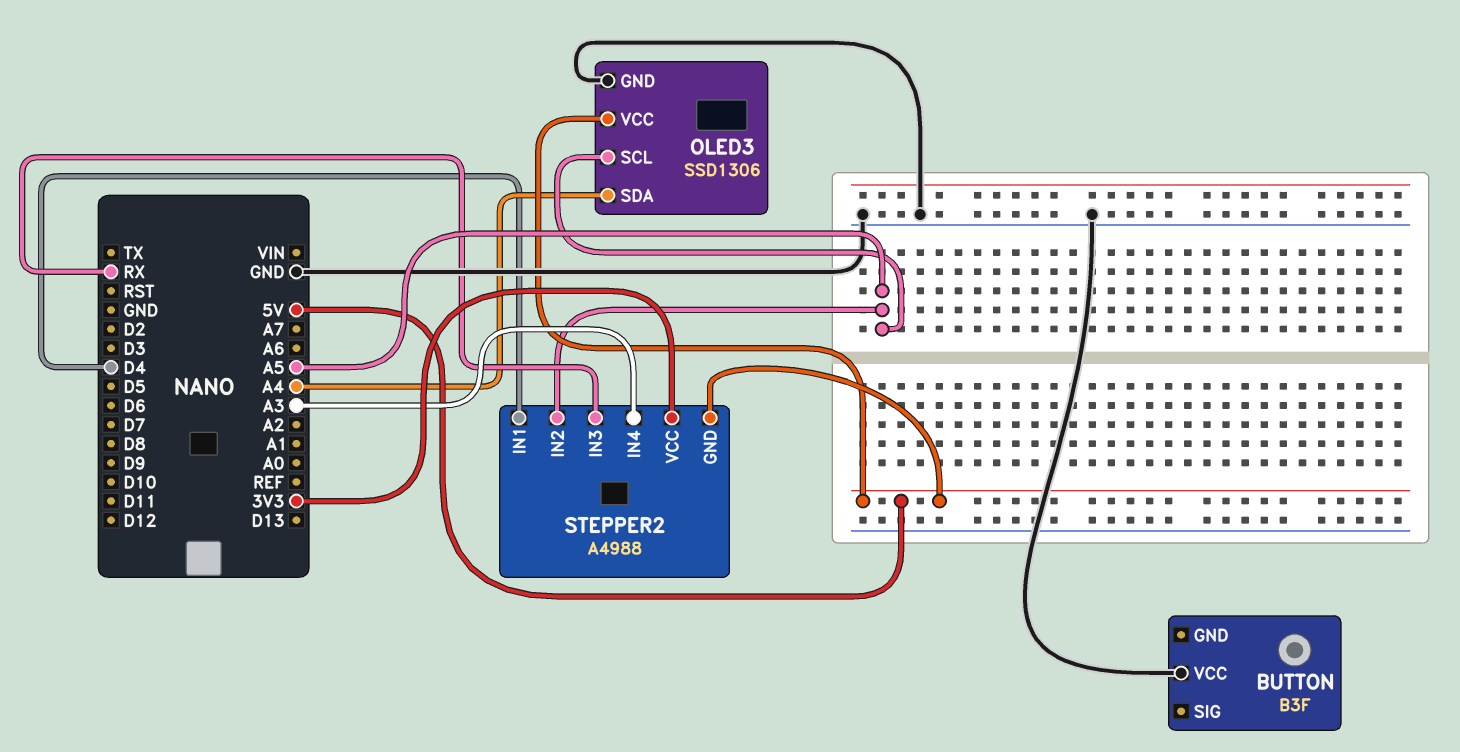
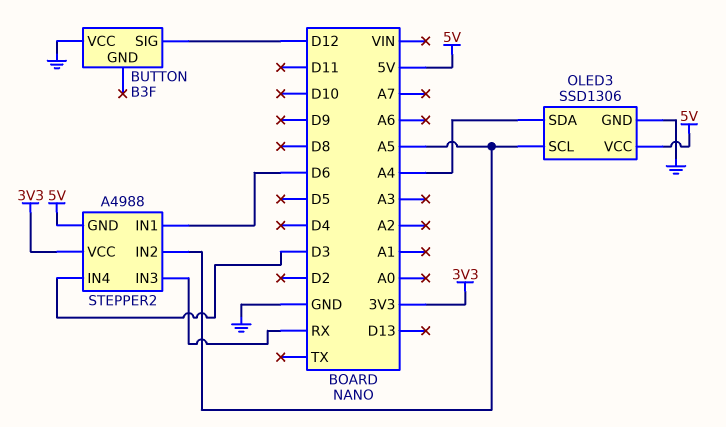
BUTTON pin SIG: none -> D12
STEPPER2 pin IN1: D4 -> D6
STEPPER2 pin IN4: A3 -> D3

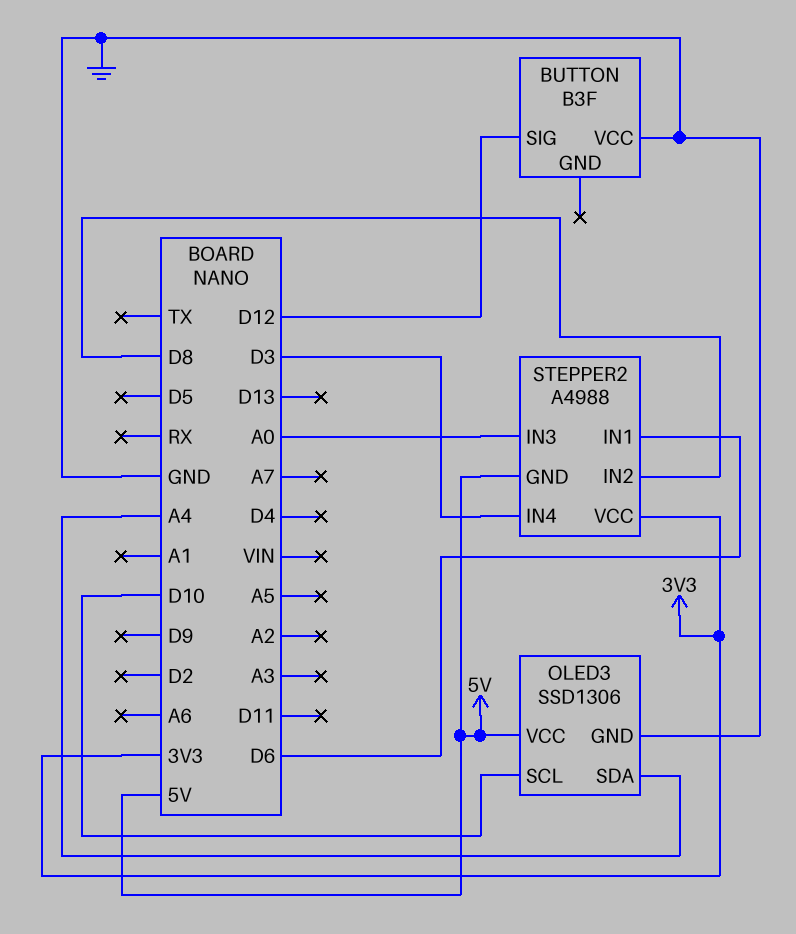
OLED3 pin SCL: A5 -> D10
STEPPER2 pin IN2: A5 -> D8
STEPPER2 pin IN3: RX -> A0

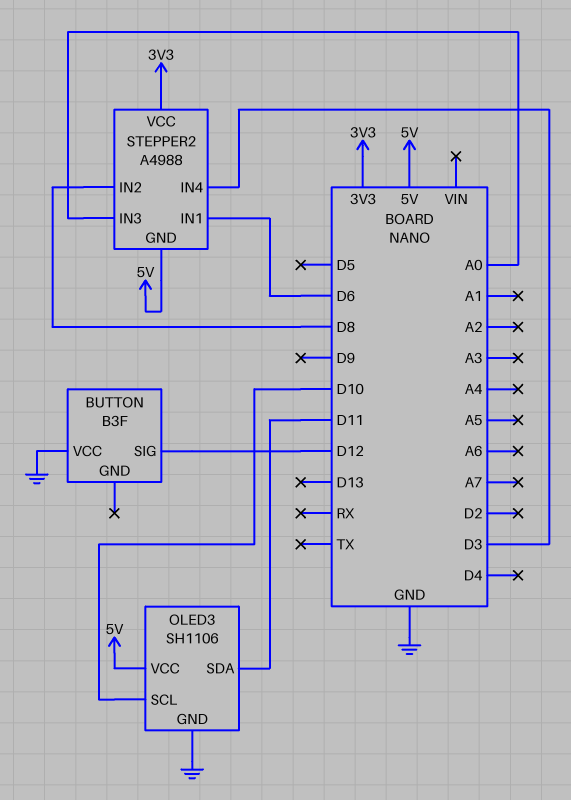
OLED3: SSD1306 -> SH1106
OLED3 pin SDA: A4 -> D11

